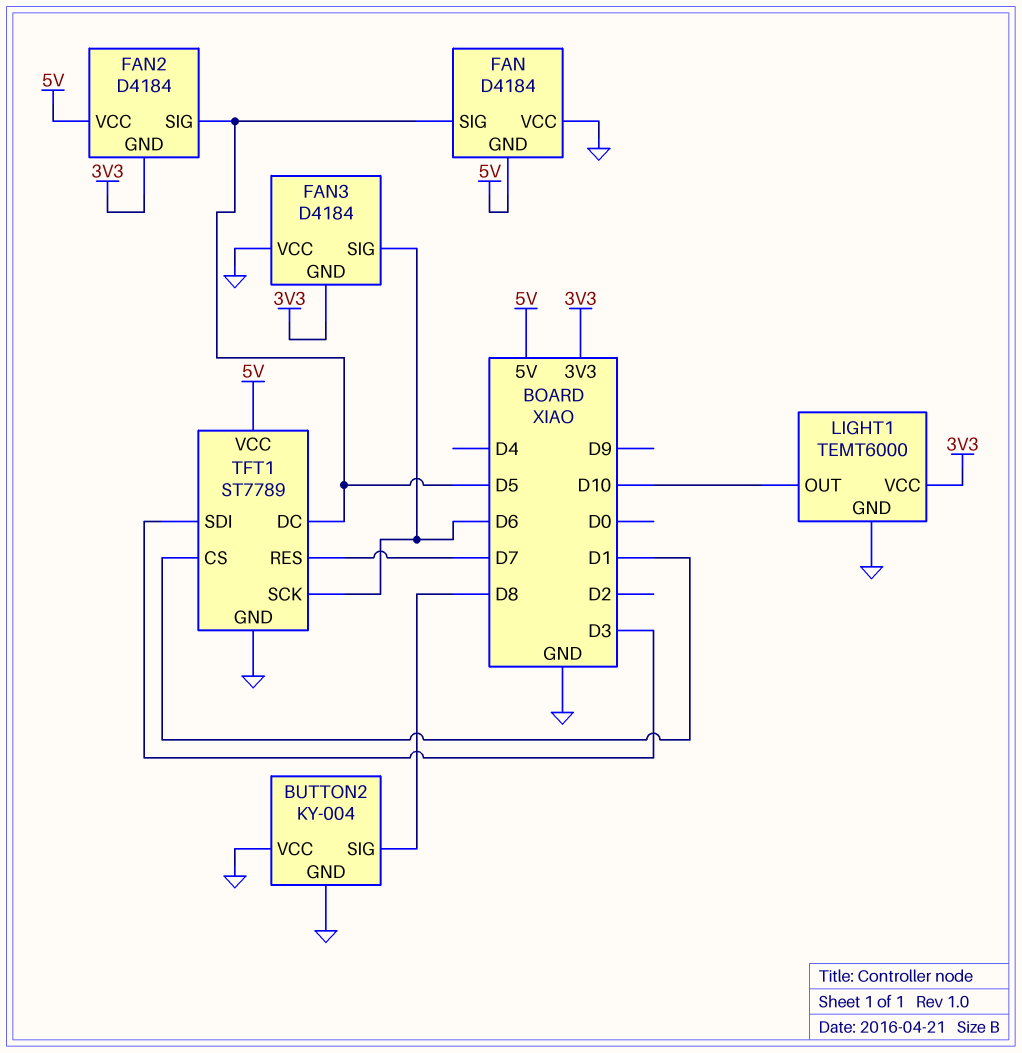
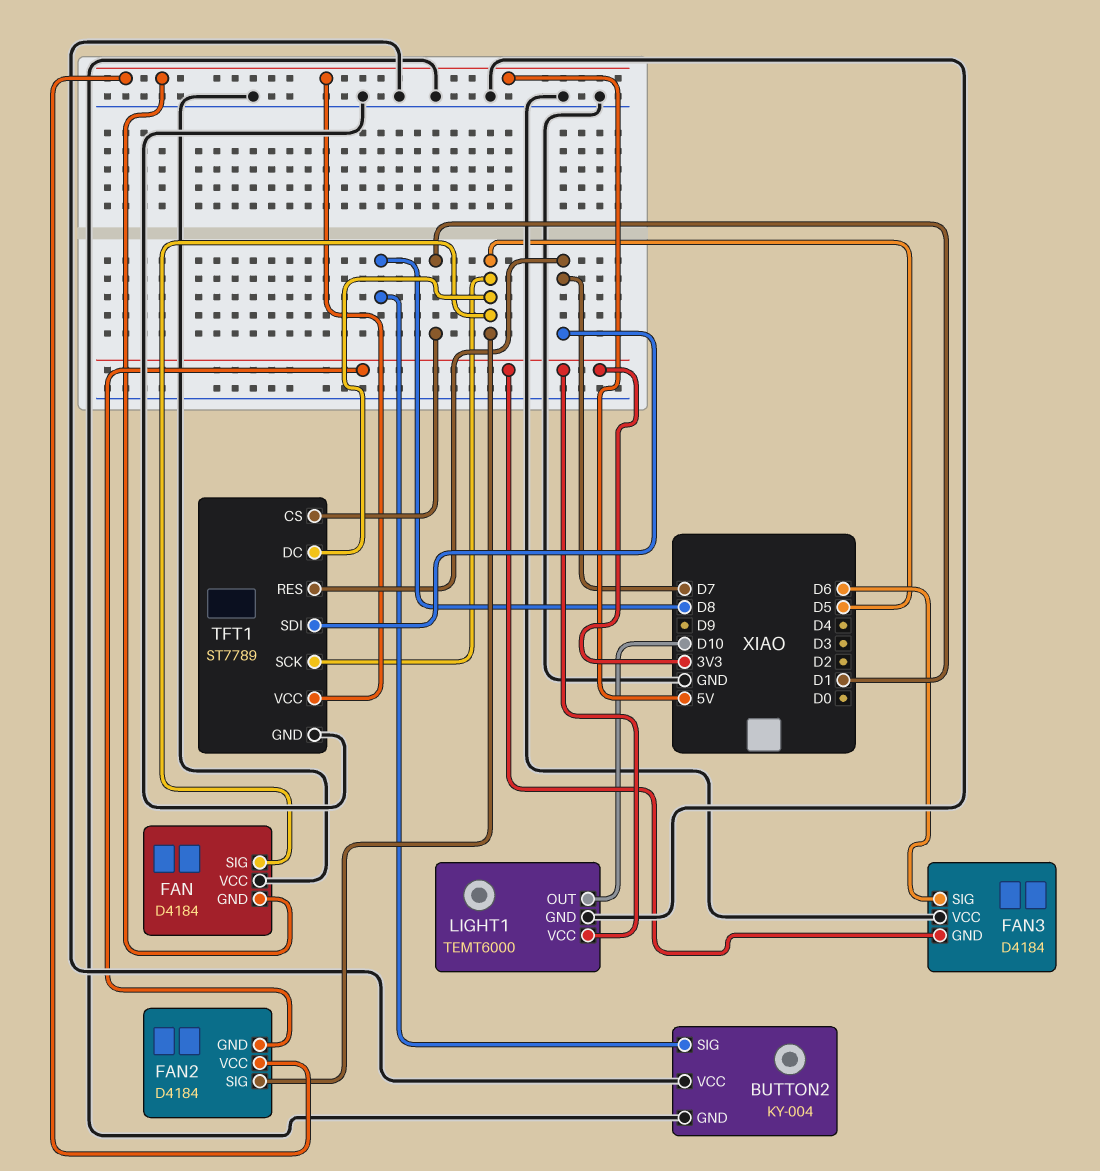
TFT1 pin SCK: D6 -> D5
TFT1 pin SDI: D3 -> D7

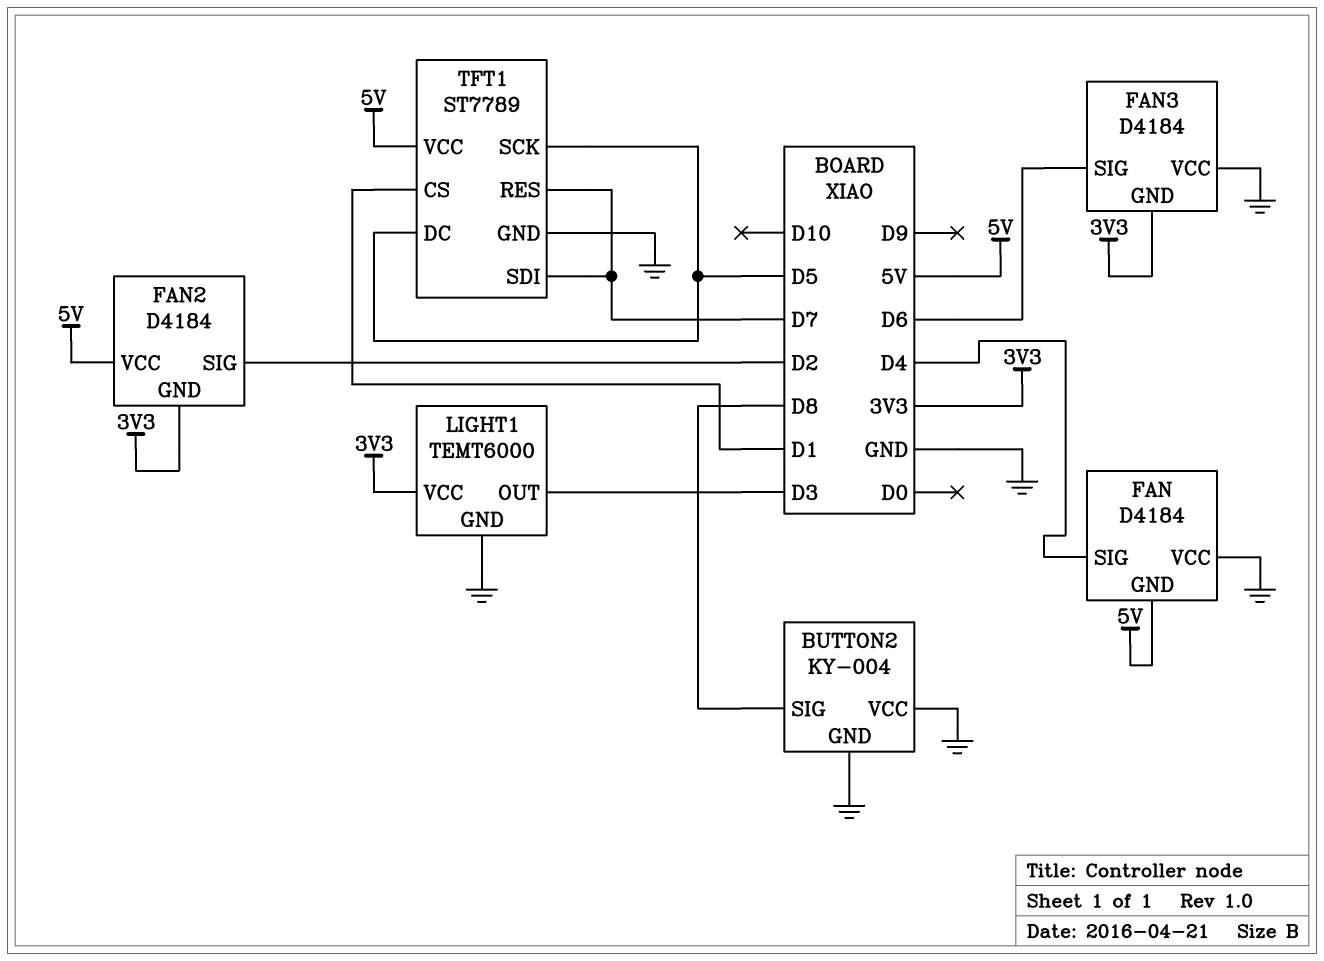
FAN pin SIG: D5 -> D4
FAN2 pin SIG: D5 -> D2
LIGHT1 pin OUT: D10 -> D3

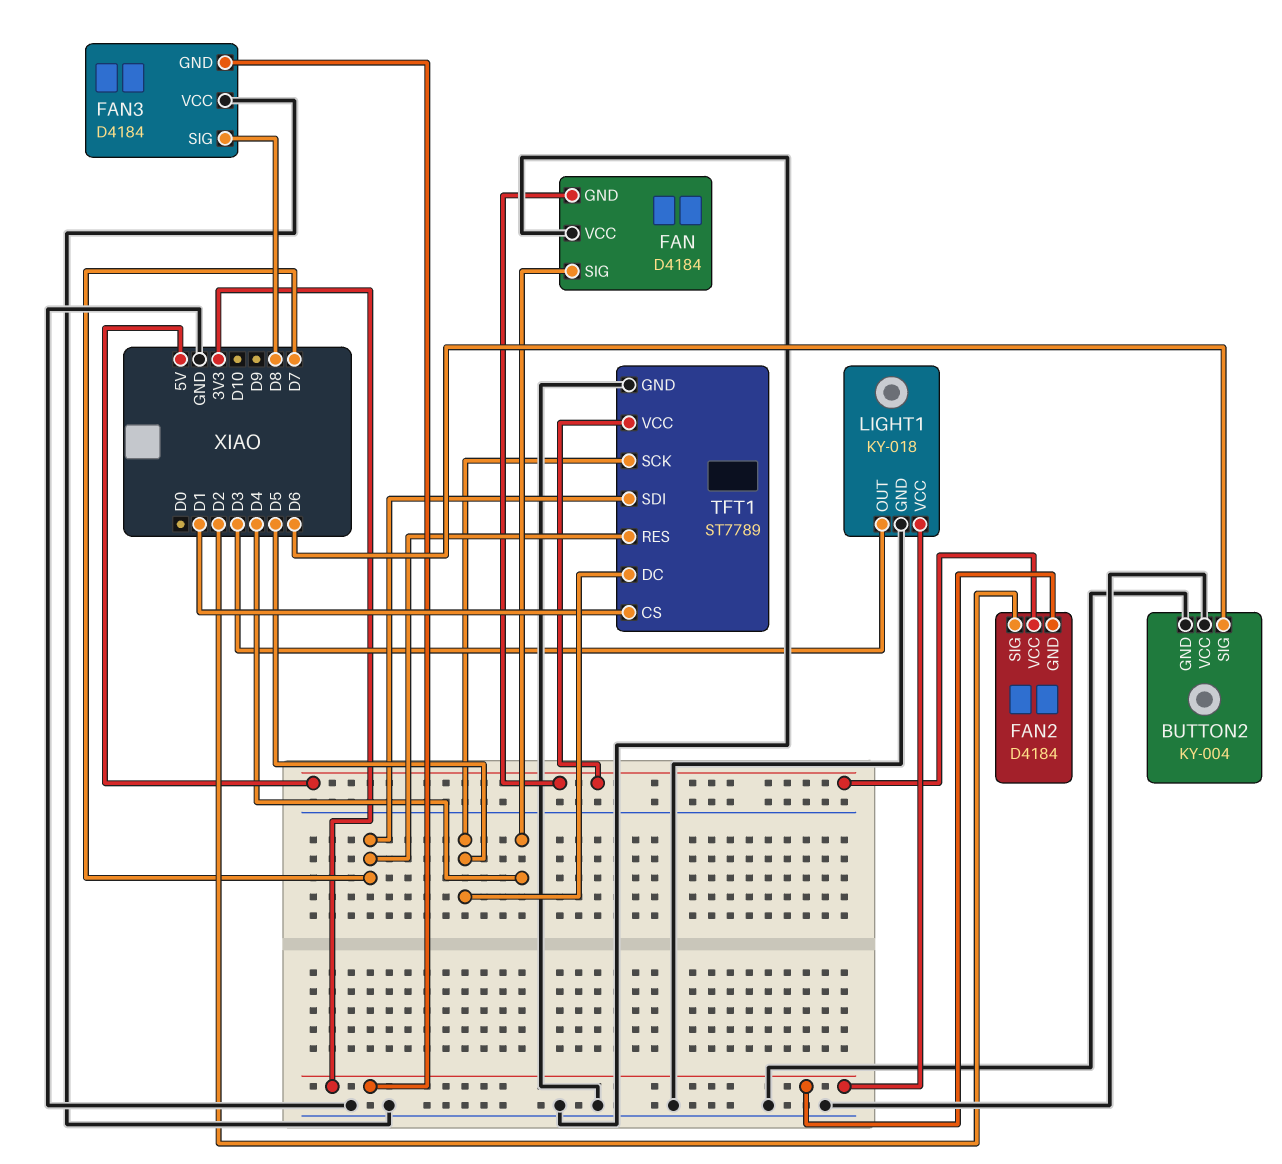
BUTTON2 pin SIG: D8 -> D6
FAN3 pin SIG: D6 -> D8
LIGHT1: TEMT6000 -> KY-018

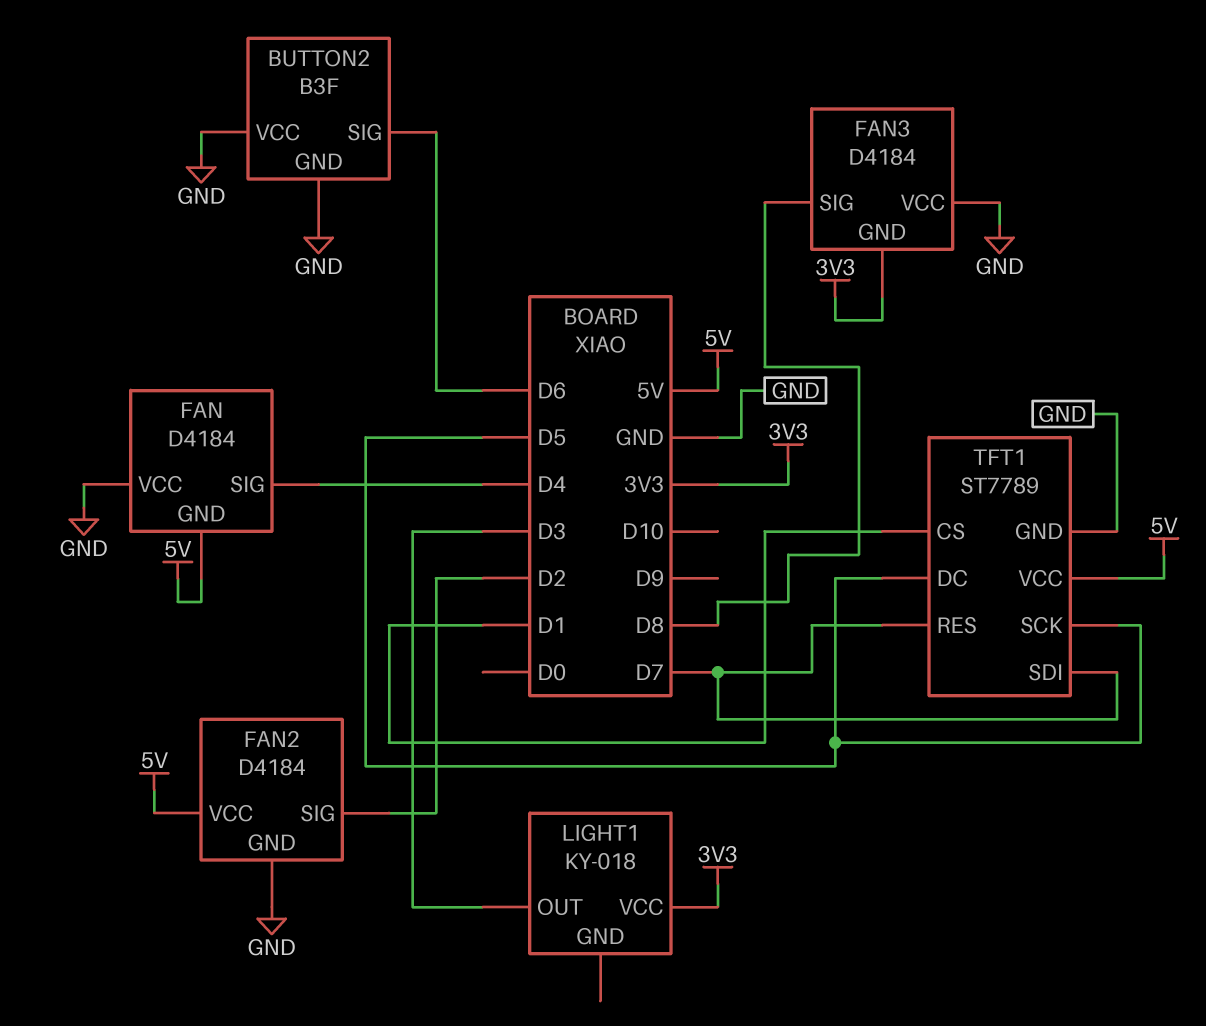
BUTTON2: KY-004 -> B3F
FAN2 pin GND: 3V3 -> GND
LIGHT1 pin GND: GND -> none

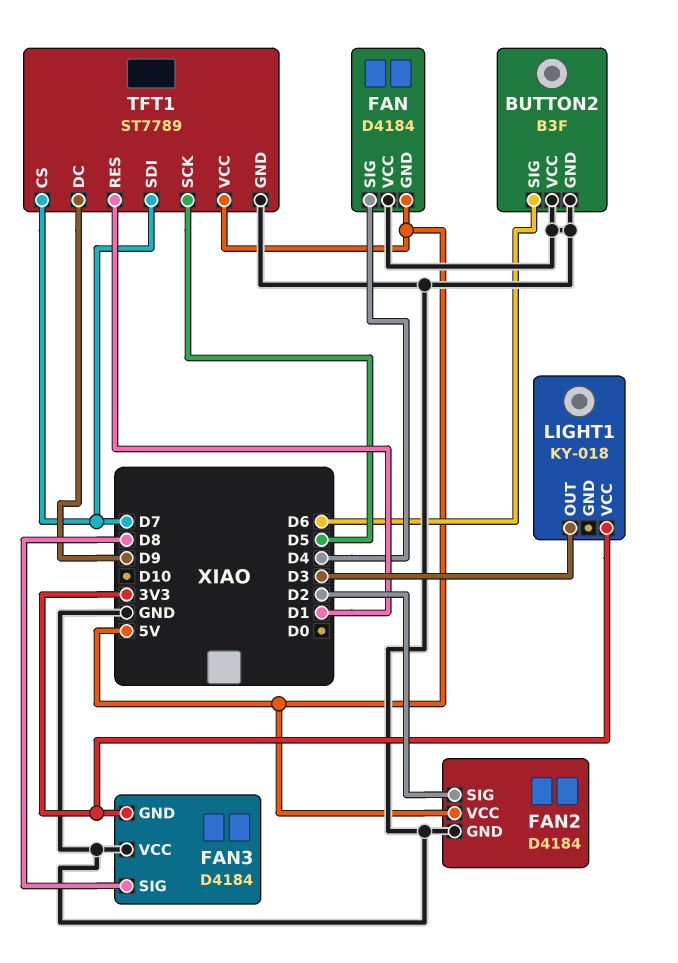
TFT1 pin CS: D1 -> D7
TFT1 pin DC: D5 -> D9
TFT1 pin RES: D7 -> D1

